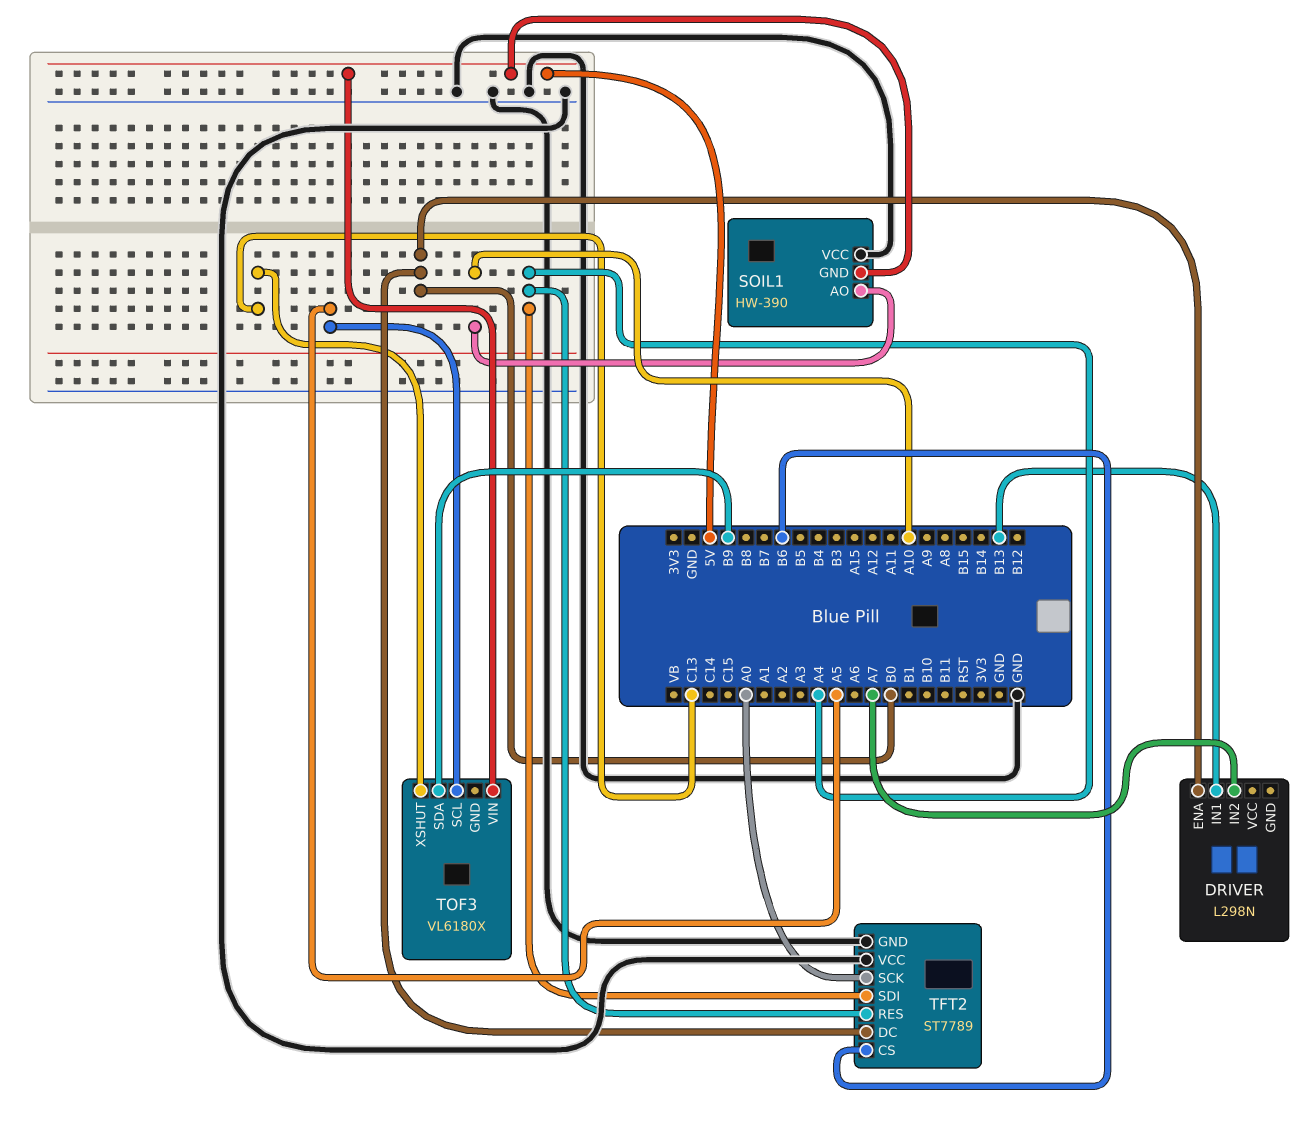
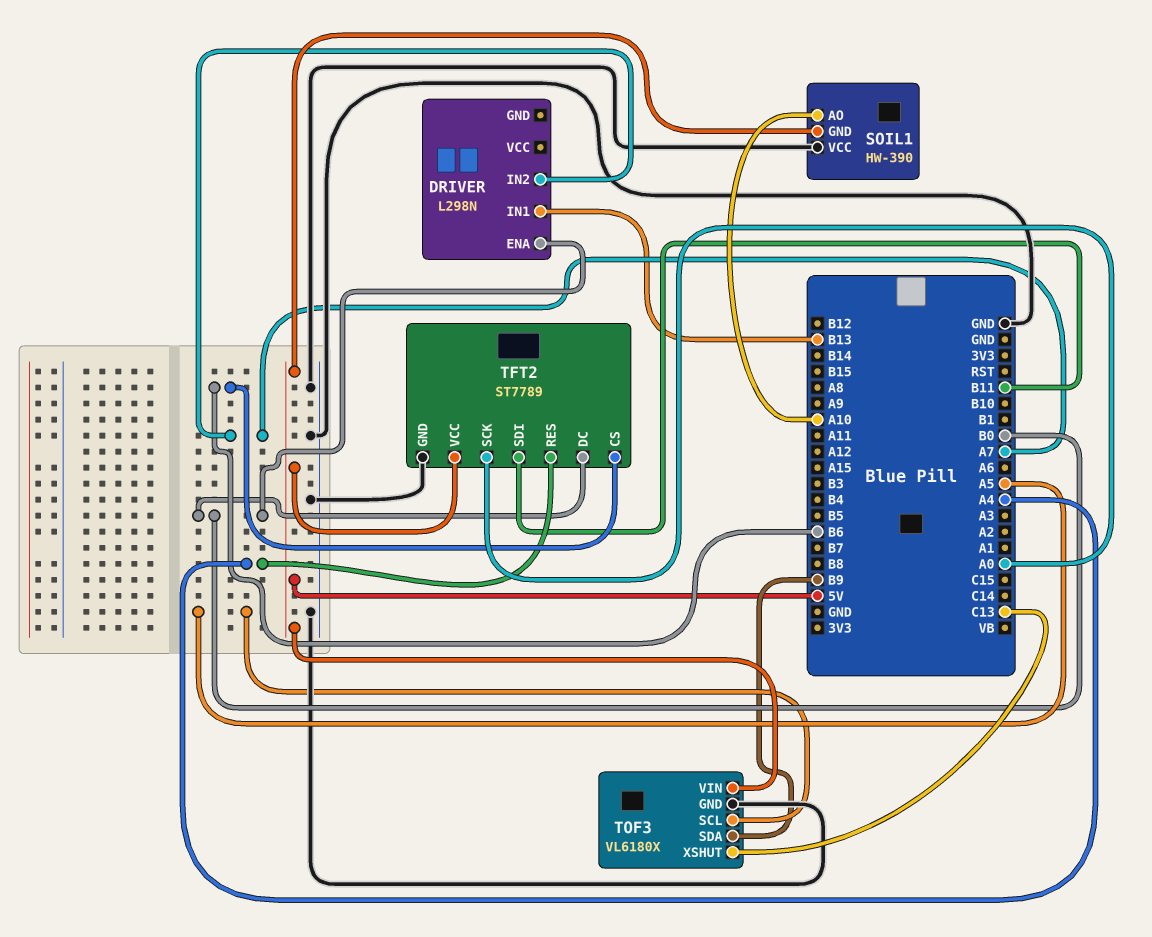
TFT2 pin SDI: A4 -> B11
TFT2 pin VCC: GND -> 5V
TOF3 pin GND: none -> GND

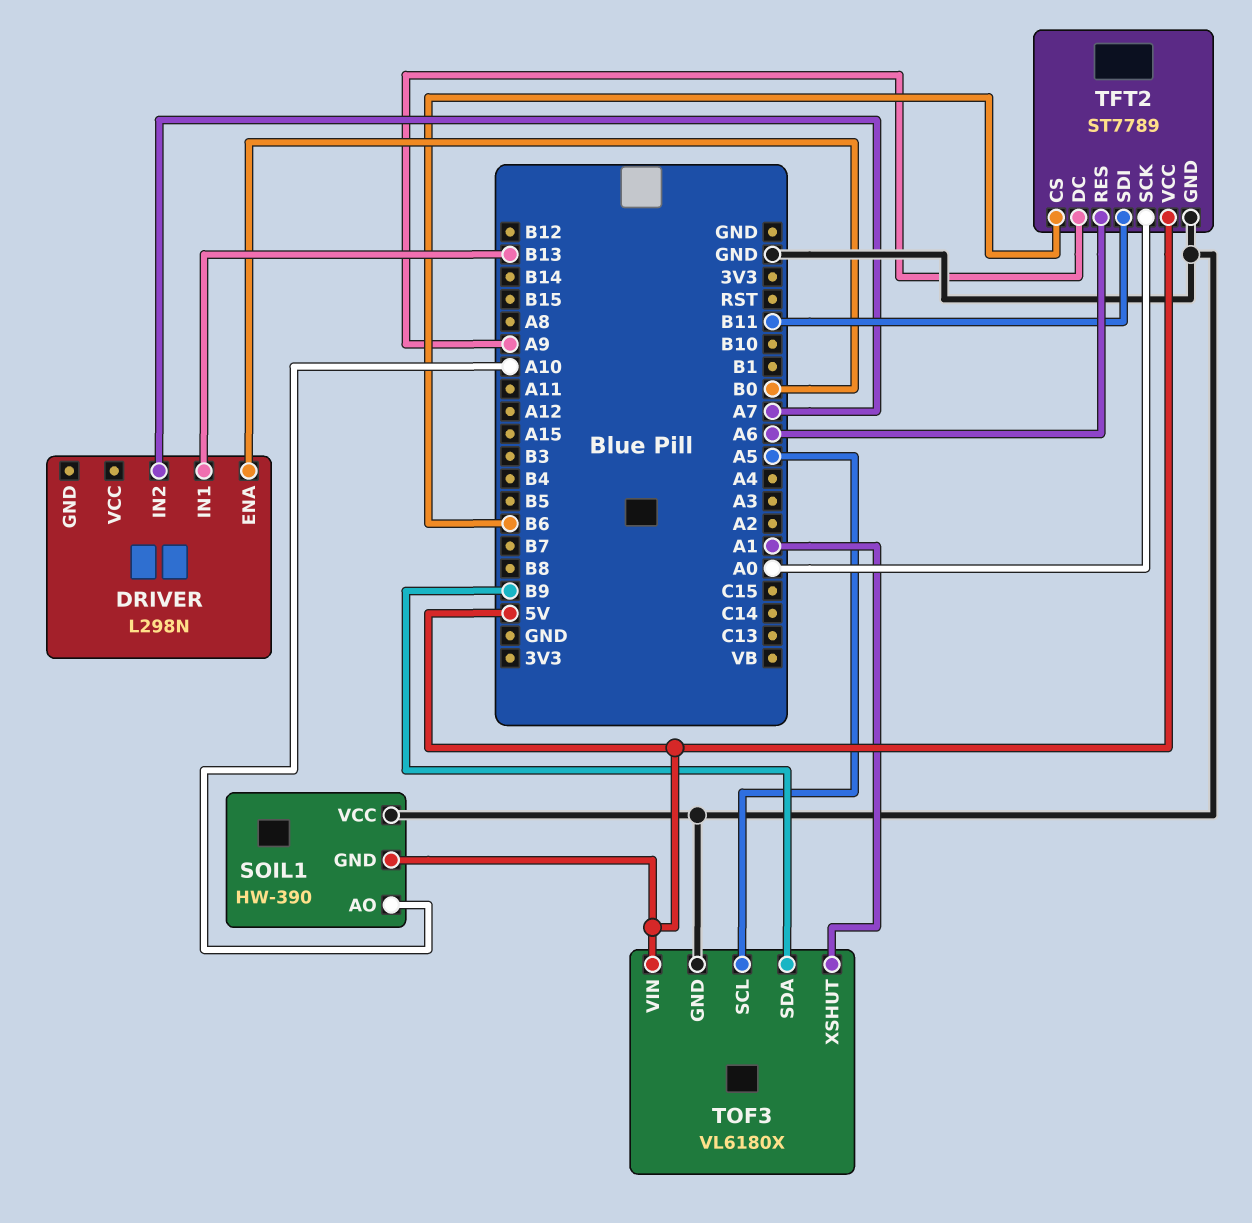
TFT2 pin DC: B0 -> A9
TFT2 pin RES: A4 -> A6
TOF3 pin XSHUT: C13 -> A1

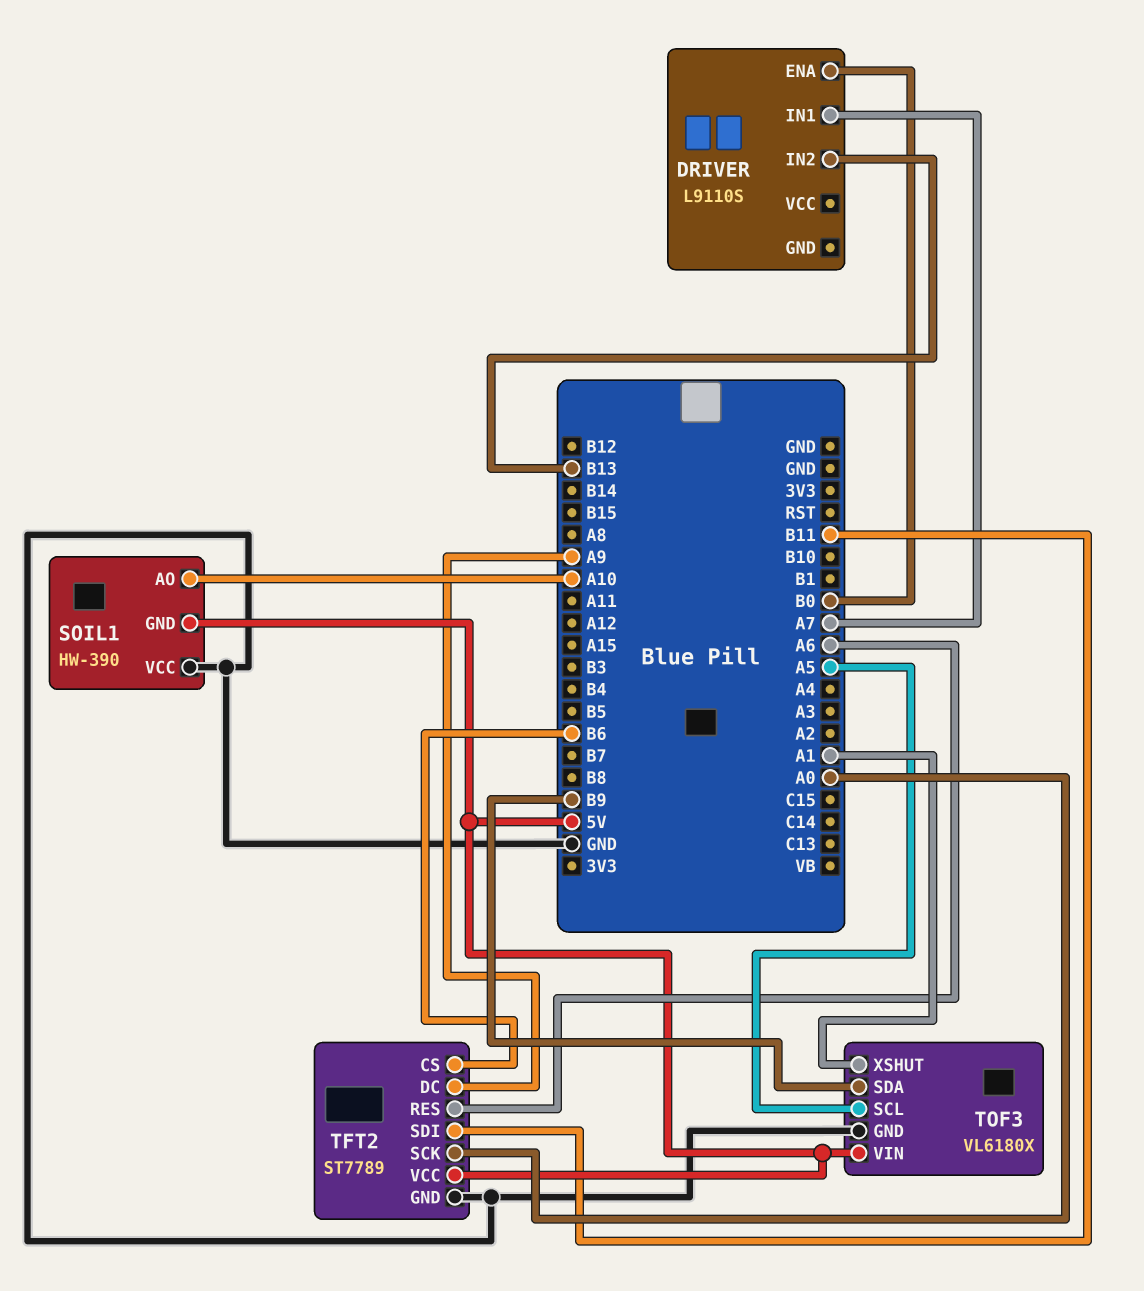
DRIVER: L298N -> L9110S
DRIVER pin IN1: B13 -> A7
DRIVER pin IN2: A7 -> B13

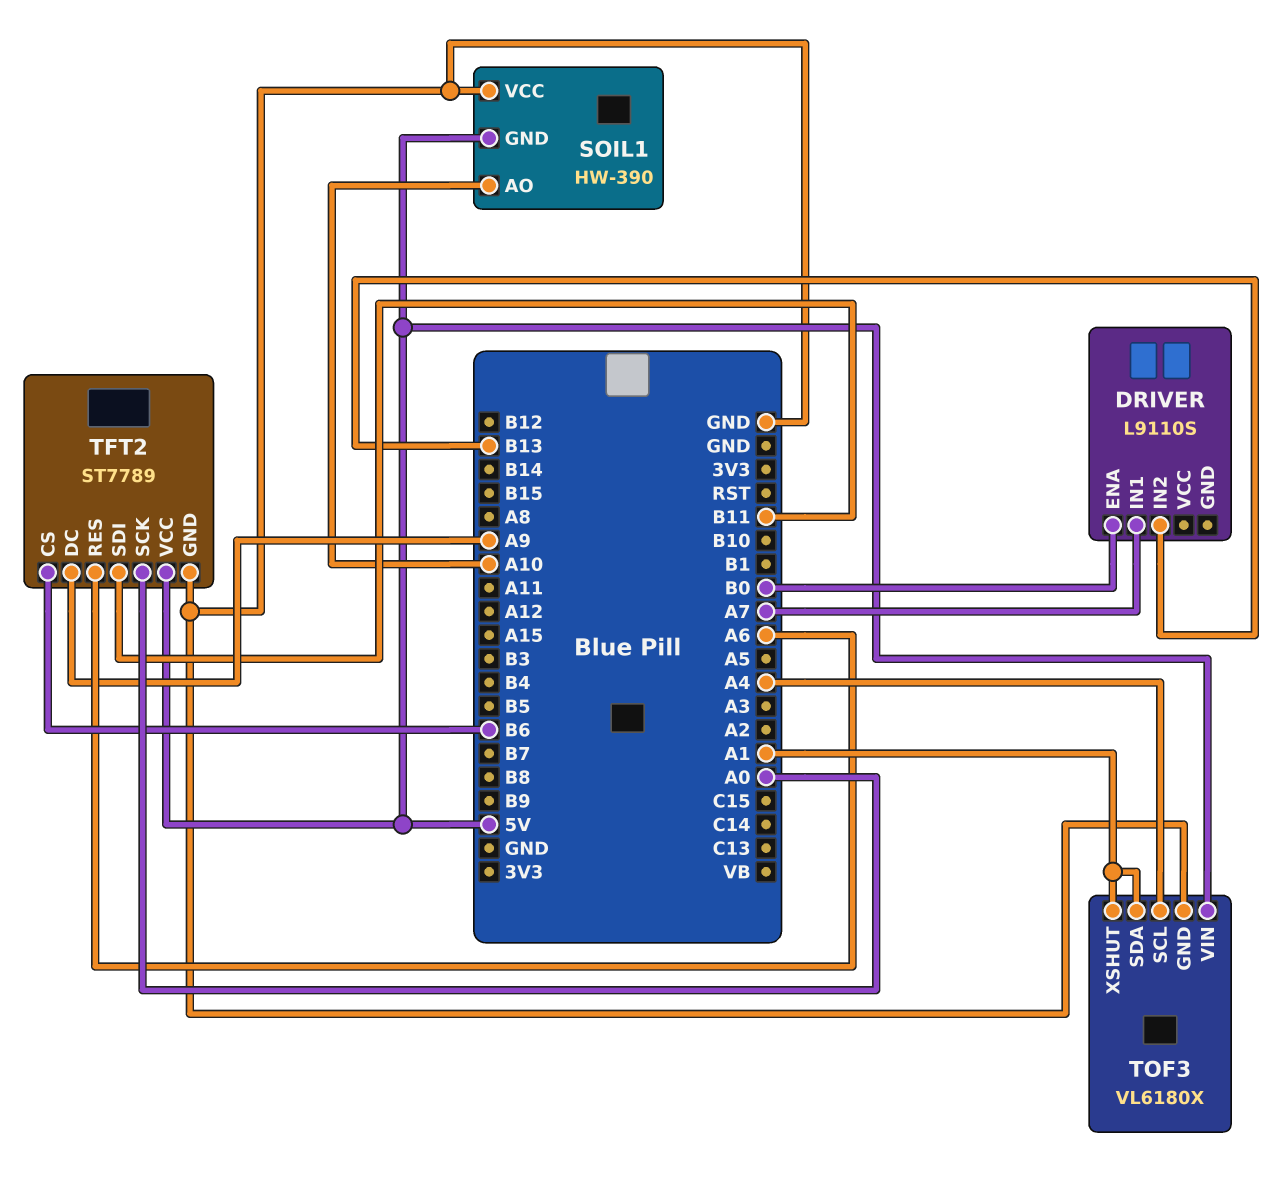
TOF3 pin SCL: A5 -> A4
TOF3 pin SDA: B9 -> A1

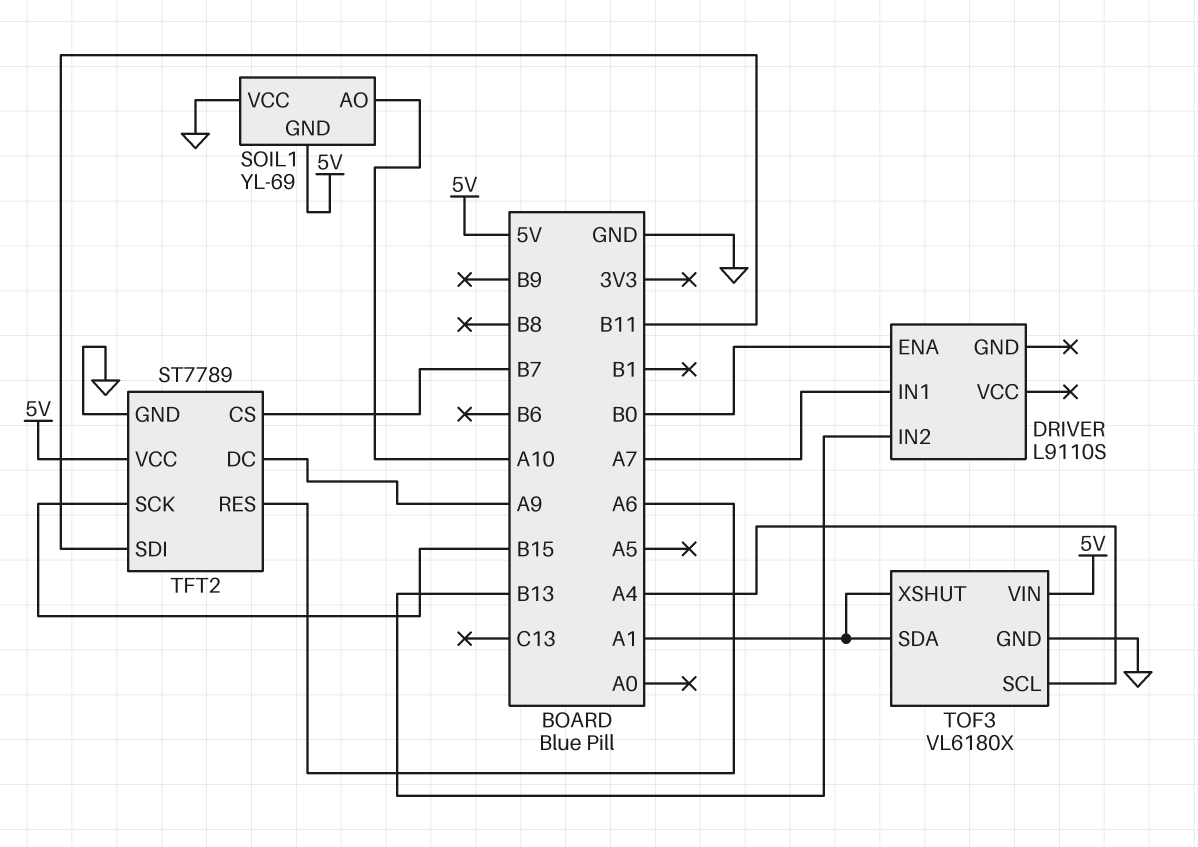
SOIL1: HW-390 -> YL-69
TFT2 pin CS: B6 -> B7
TFT2 pin SCK: A0 -> B15

